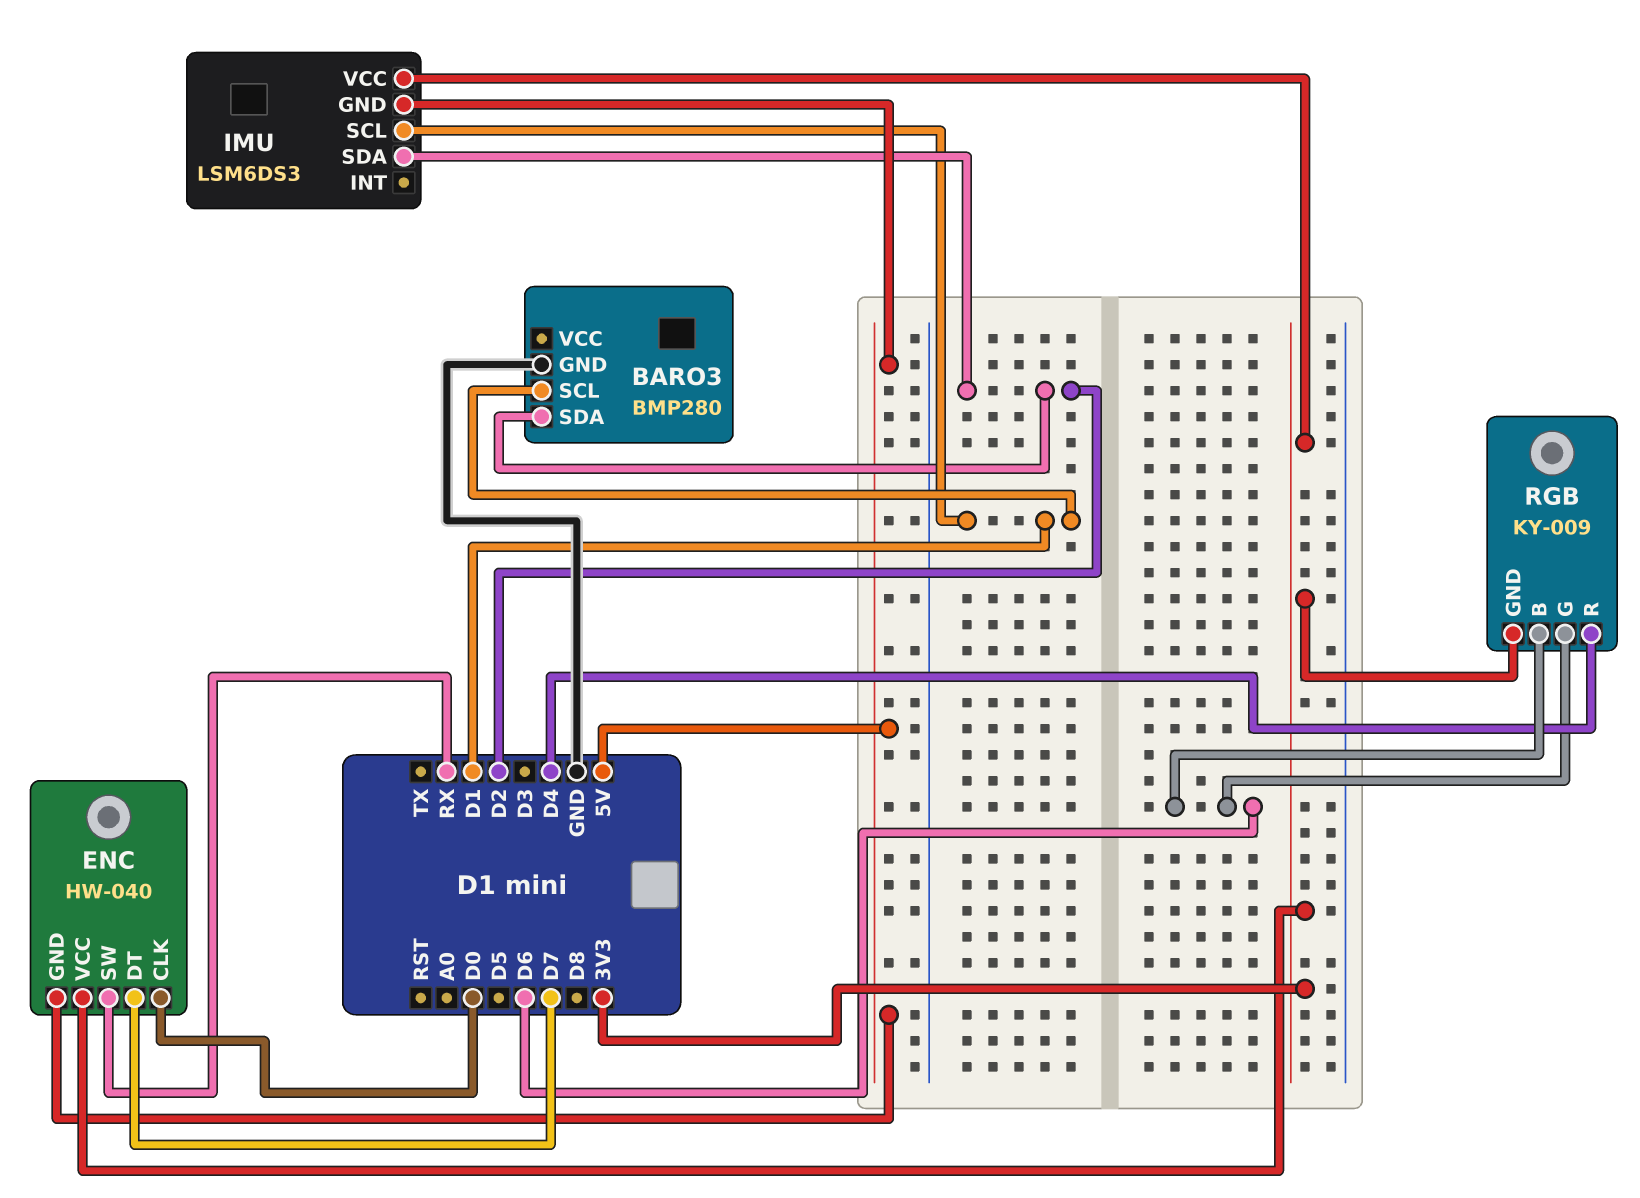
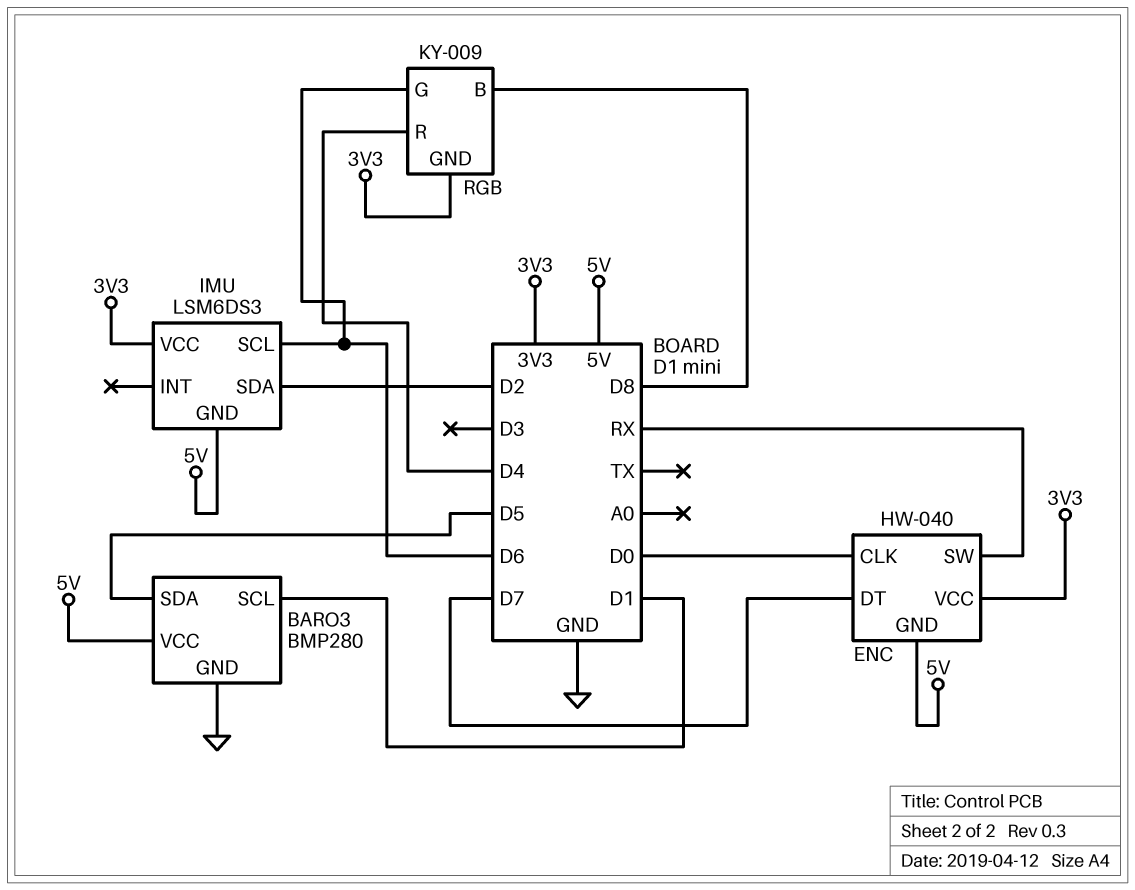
BARO3 pin SDA: D2 -> D5
BARO3 pin VCC: none -> 5V
IMU pin SCL: D1 -> D6
RGB pin B: D6 -> D8

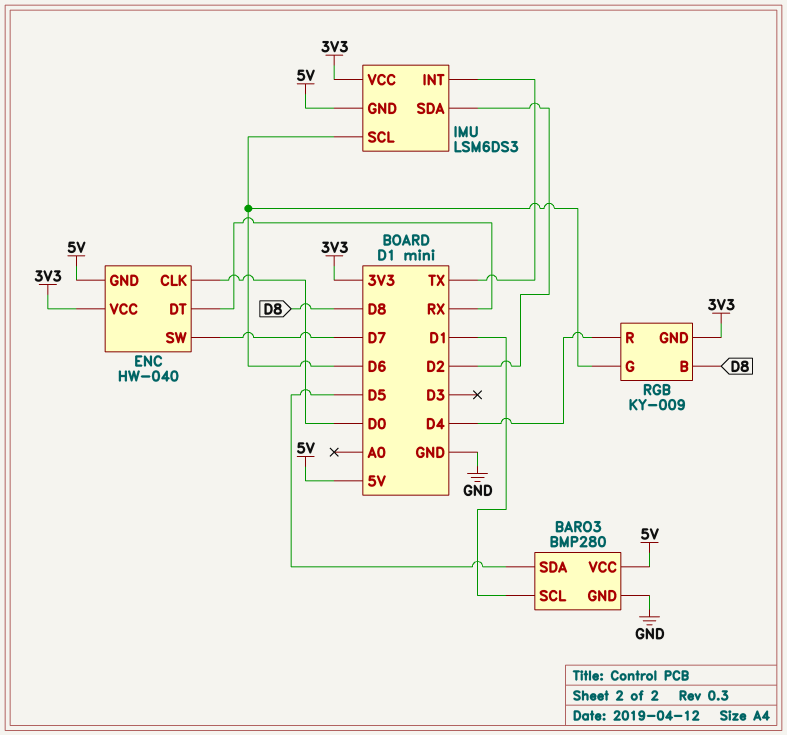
ENC pin DT: D7 -> RX
ENC pin SW: RX -> D7
IMU pin INT: none -> TX

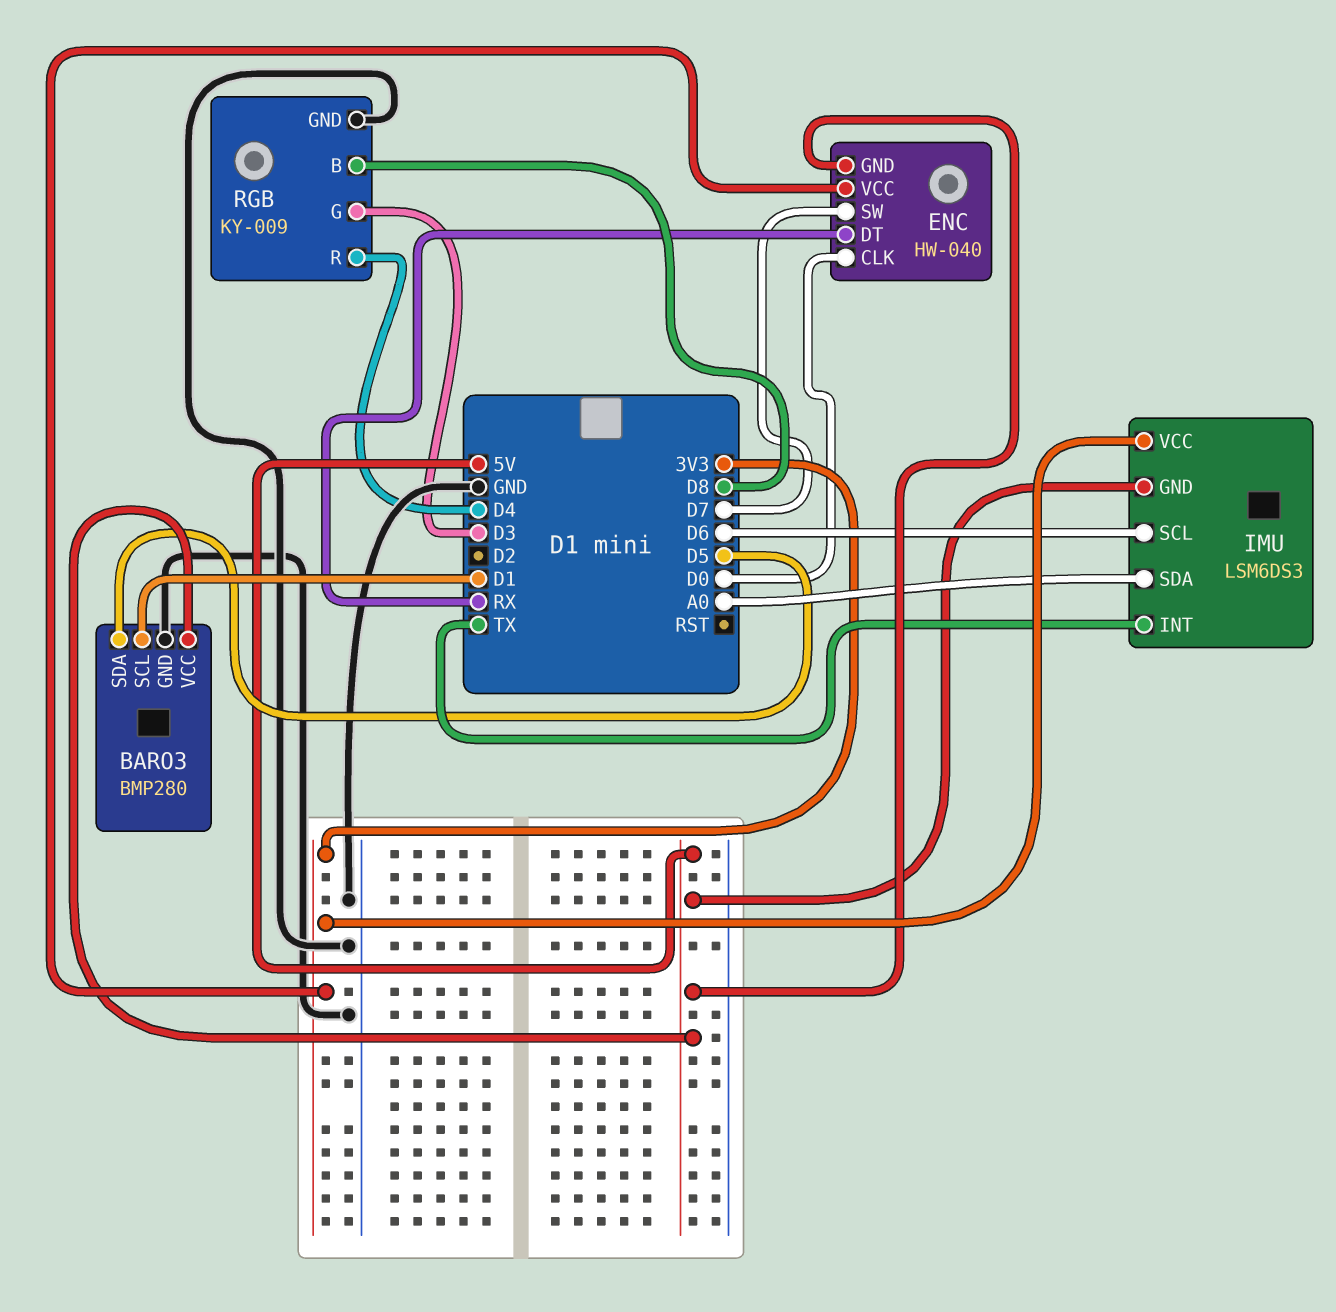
IMU pin SDA: D2 -> A0
RGB pin G: D6 -> D3
RGB pin GND: 3V3 -> GND

